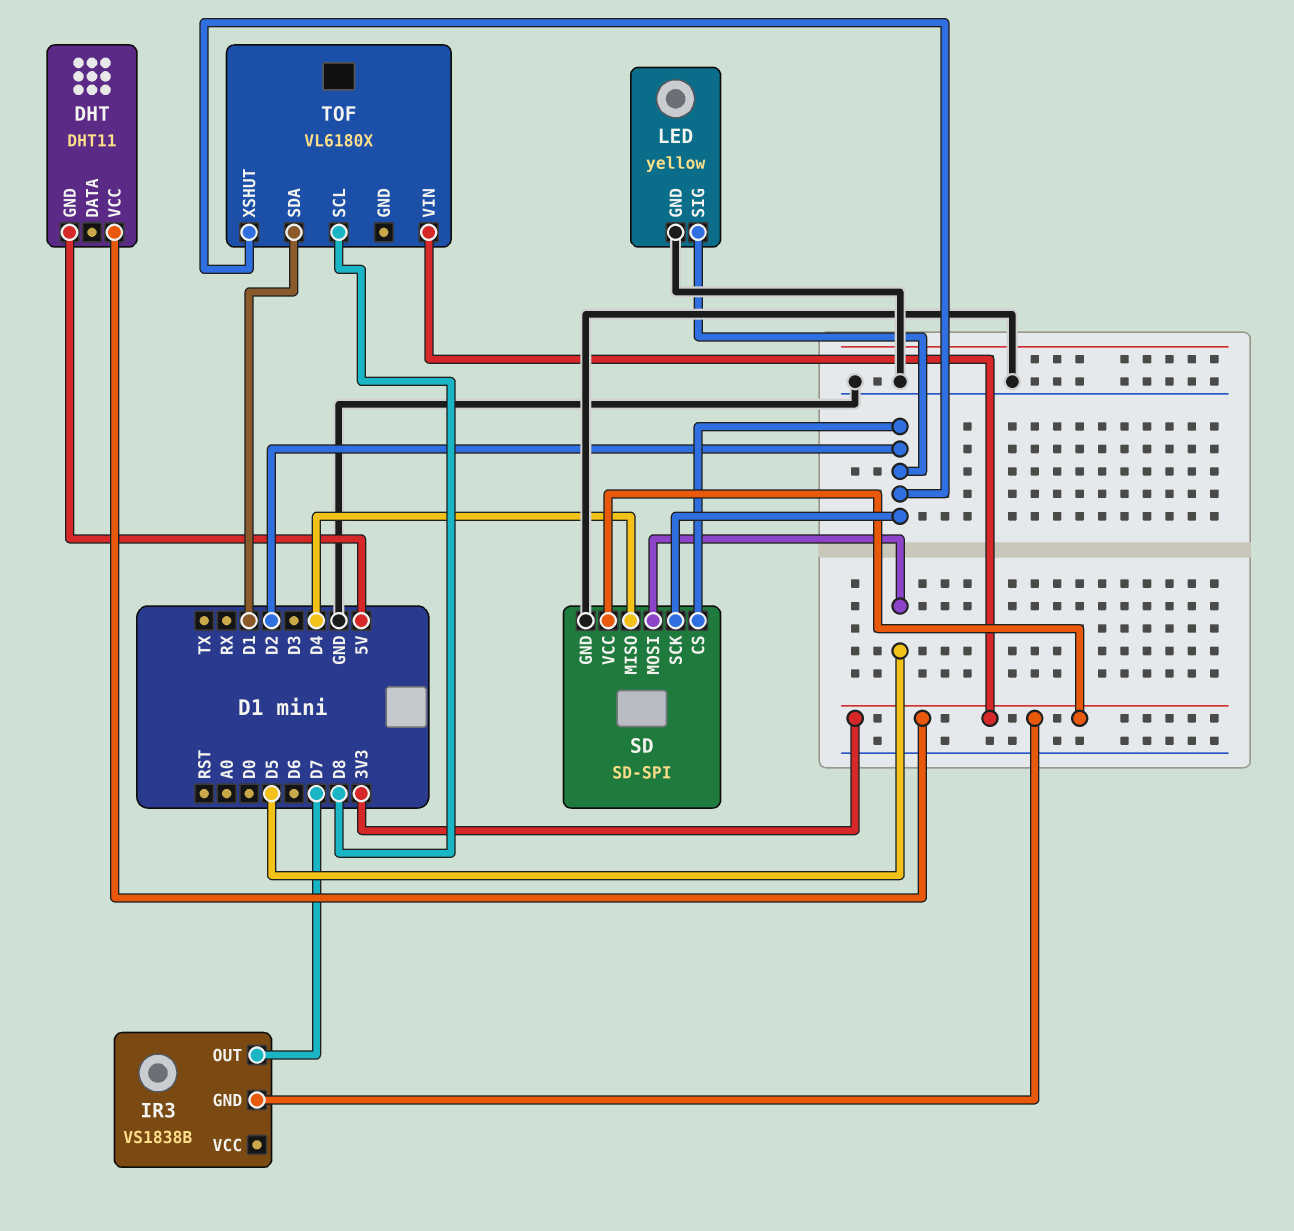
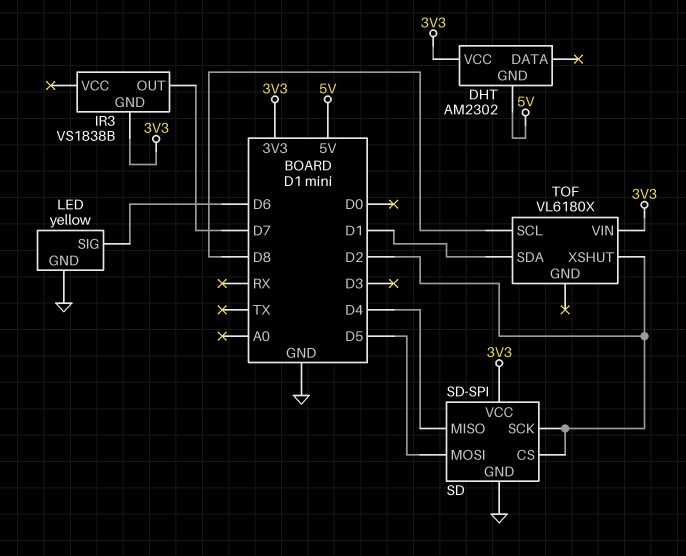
DHT: DHT11 -> AM2302
LED pin SIG: D2 -> D6

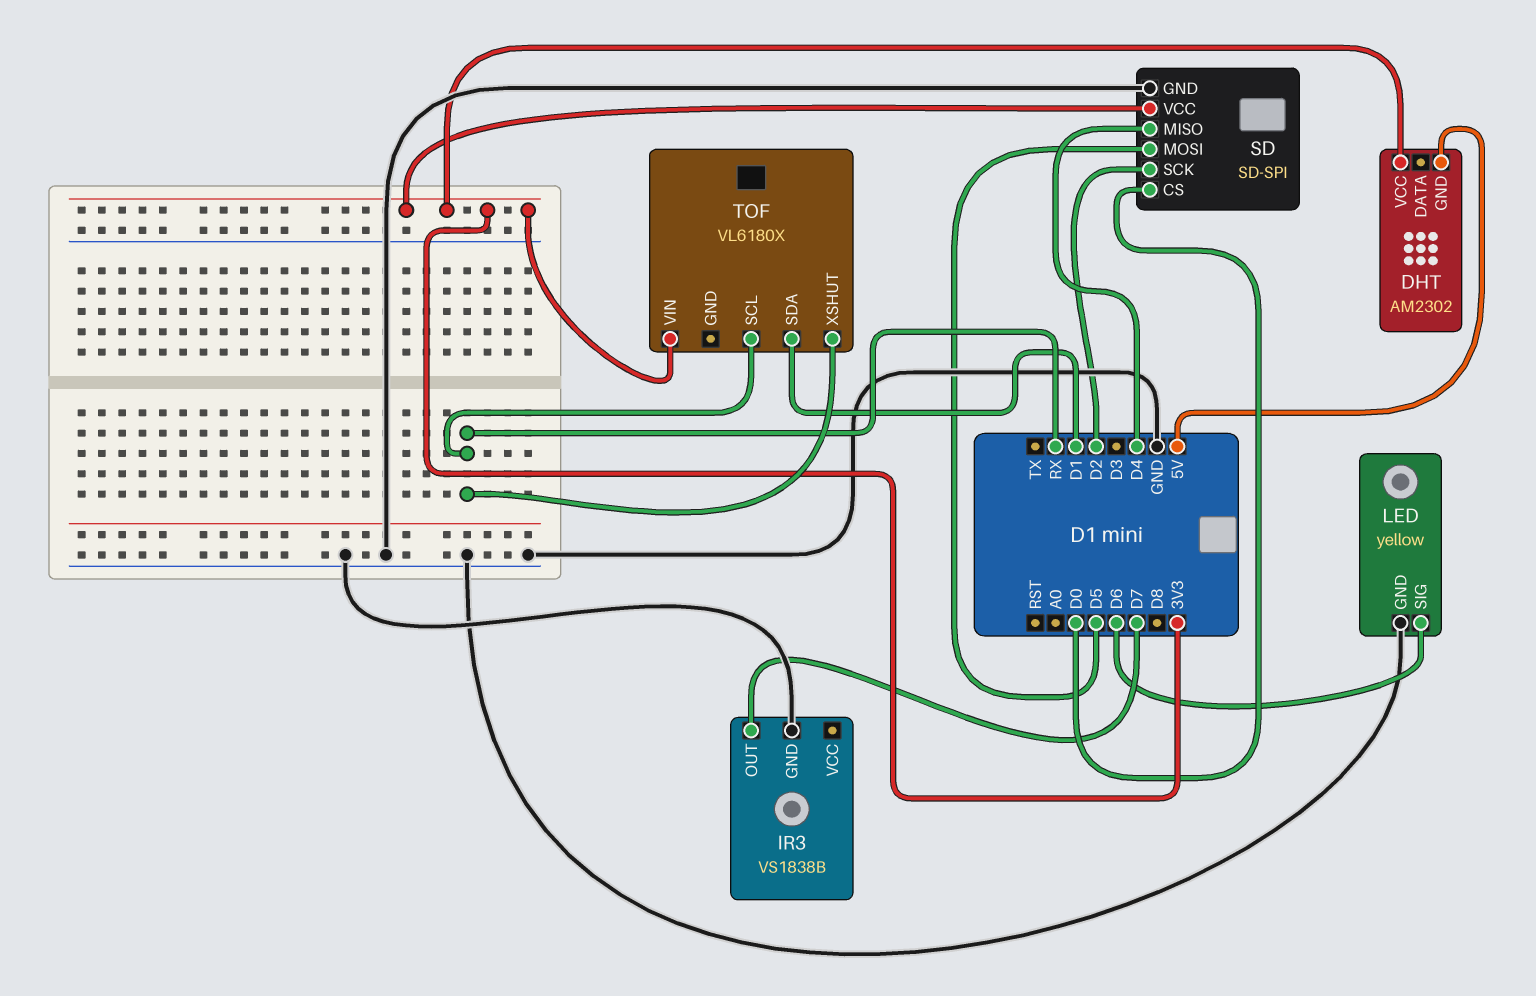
IR3 pin GND: 3V3 -> GND
SD pin CS: D2 -> D0
TOF pin SCL: D8 -> RX
TOF pin XSHUT: D2 -> RX

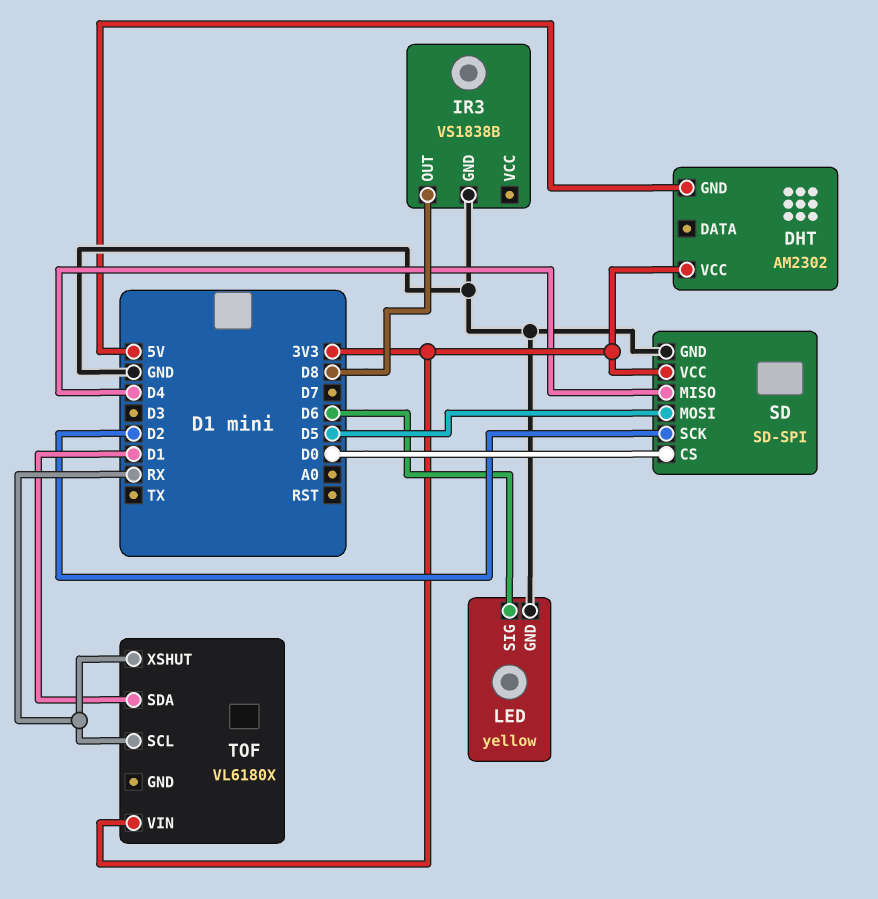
IR3 pin OUT: D7 -> D8

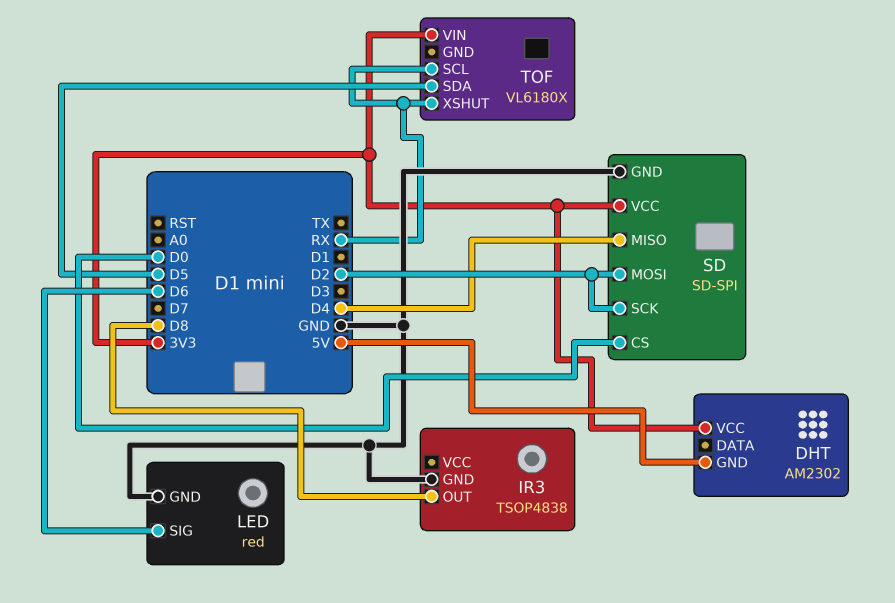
IR3: VS1838B -> TSOP4838
LED: yellow -> red
SD pin MOSI: D5 -> D2
TOF pin SDA: D1 -> D5

